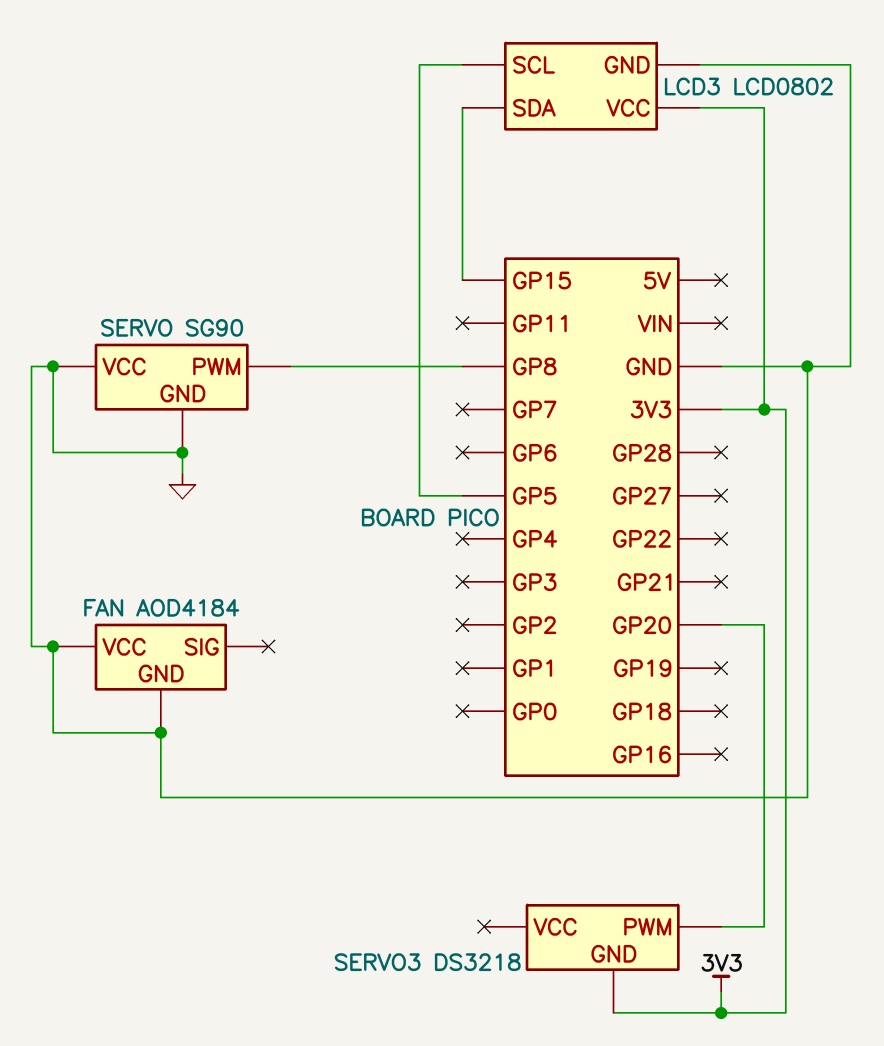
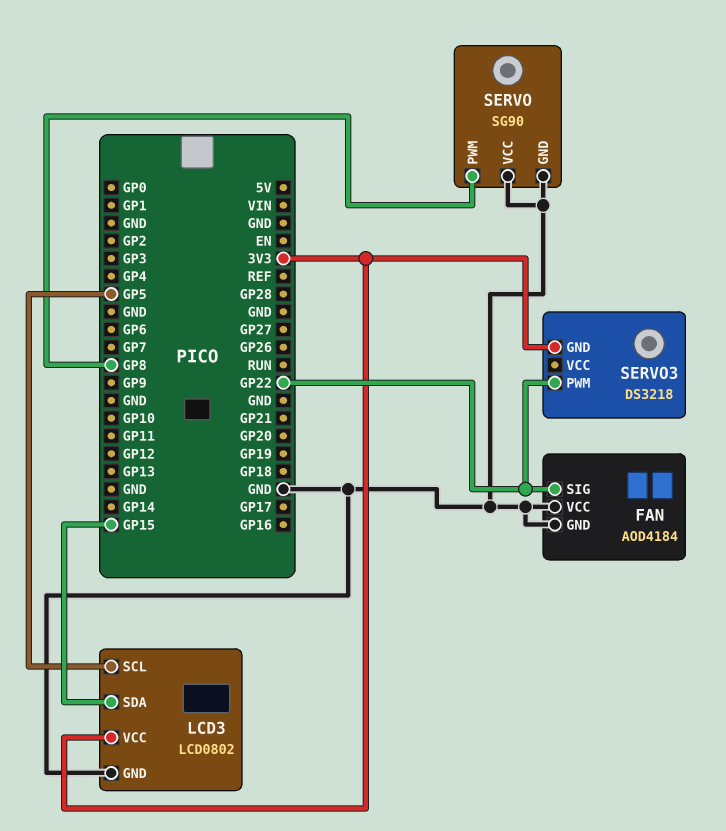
FAN pin SIG: none -> GP22
SERVO3 pin PWM: GP20 -> GP22

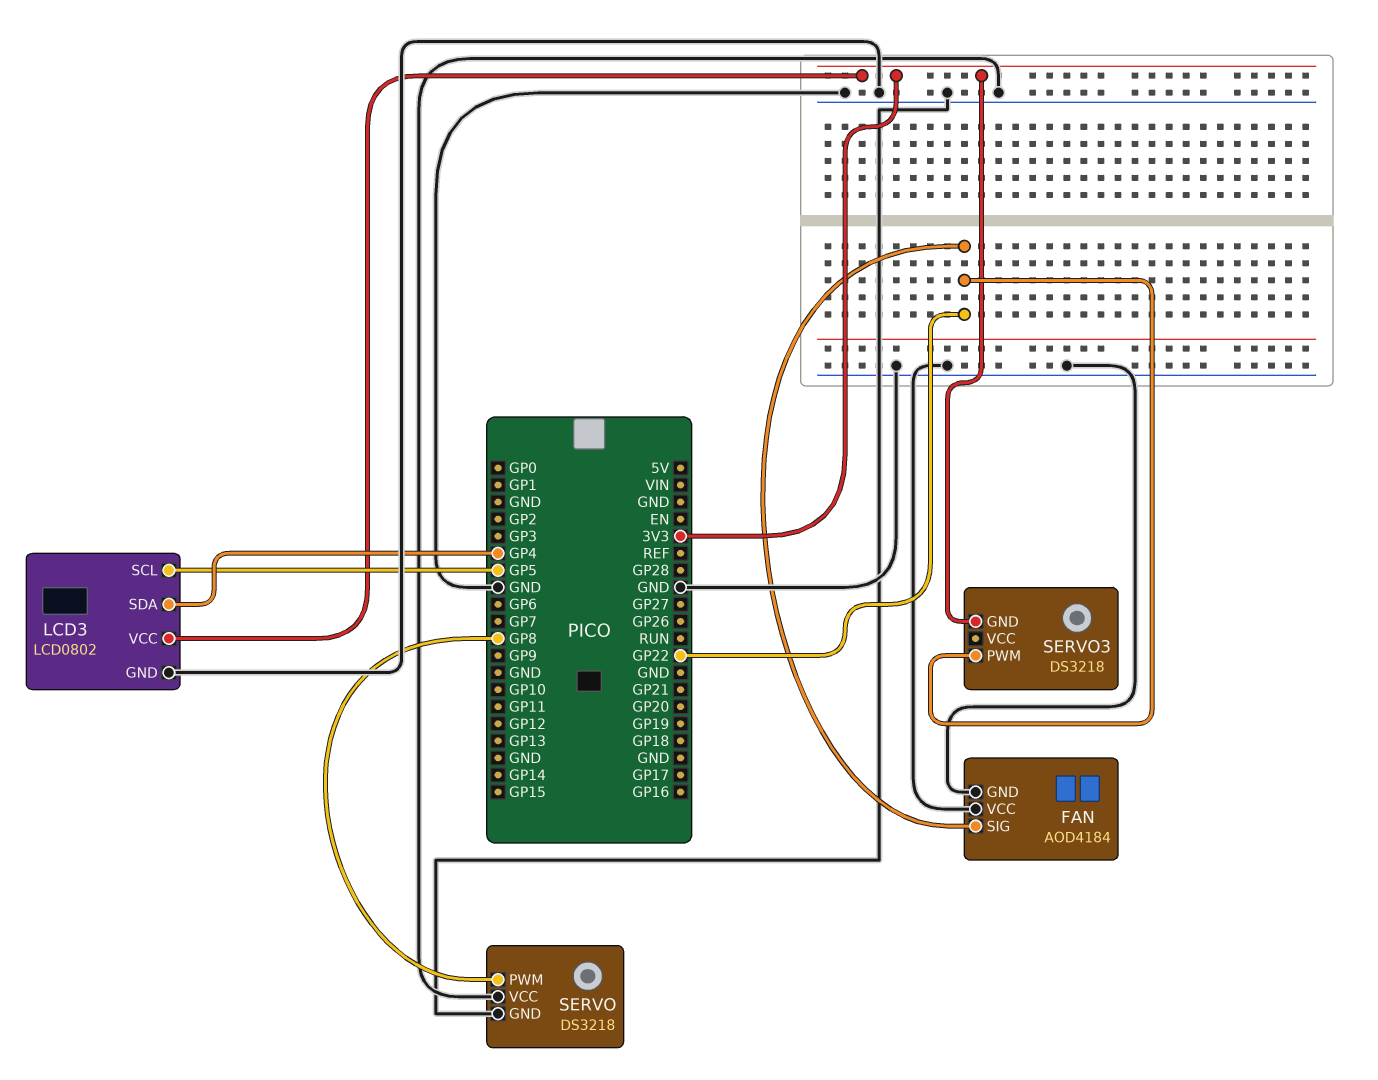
LCD3 pin SDA: GP15 -> GP4
SERVO: SG90 -> DS3218

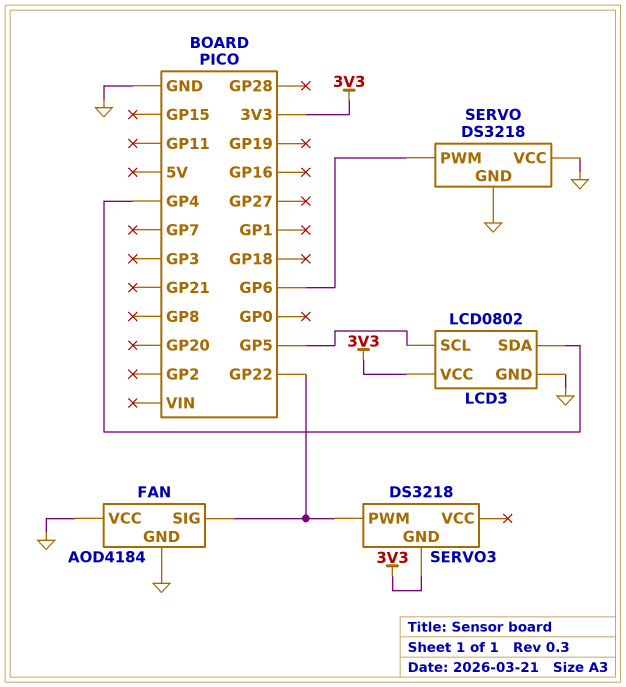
SERVO pin PWM: GP8 -> GP6

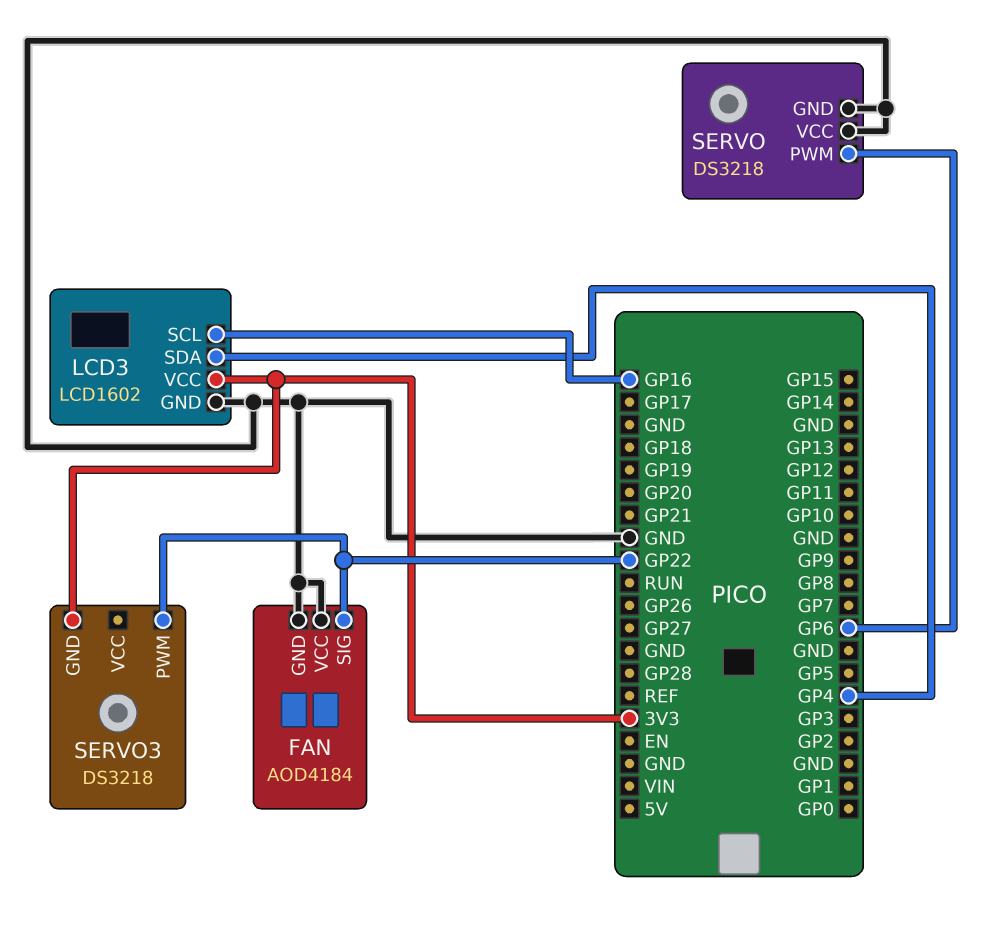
LCD3: LCD0802 -> LCD1602
LCD3 pin SCL: GP5 -> GP16

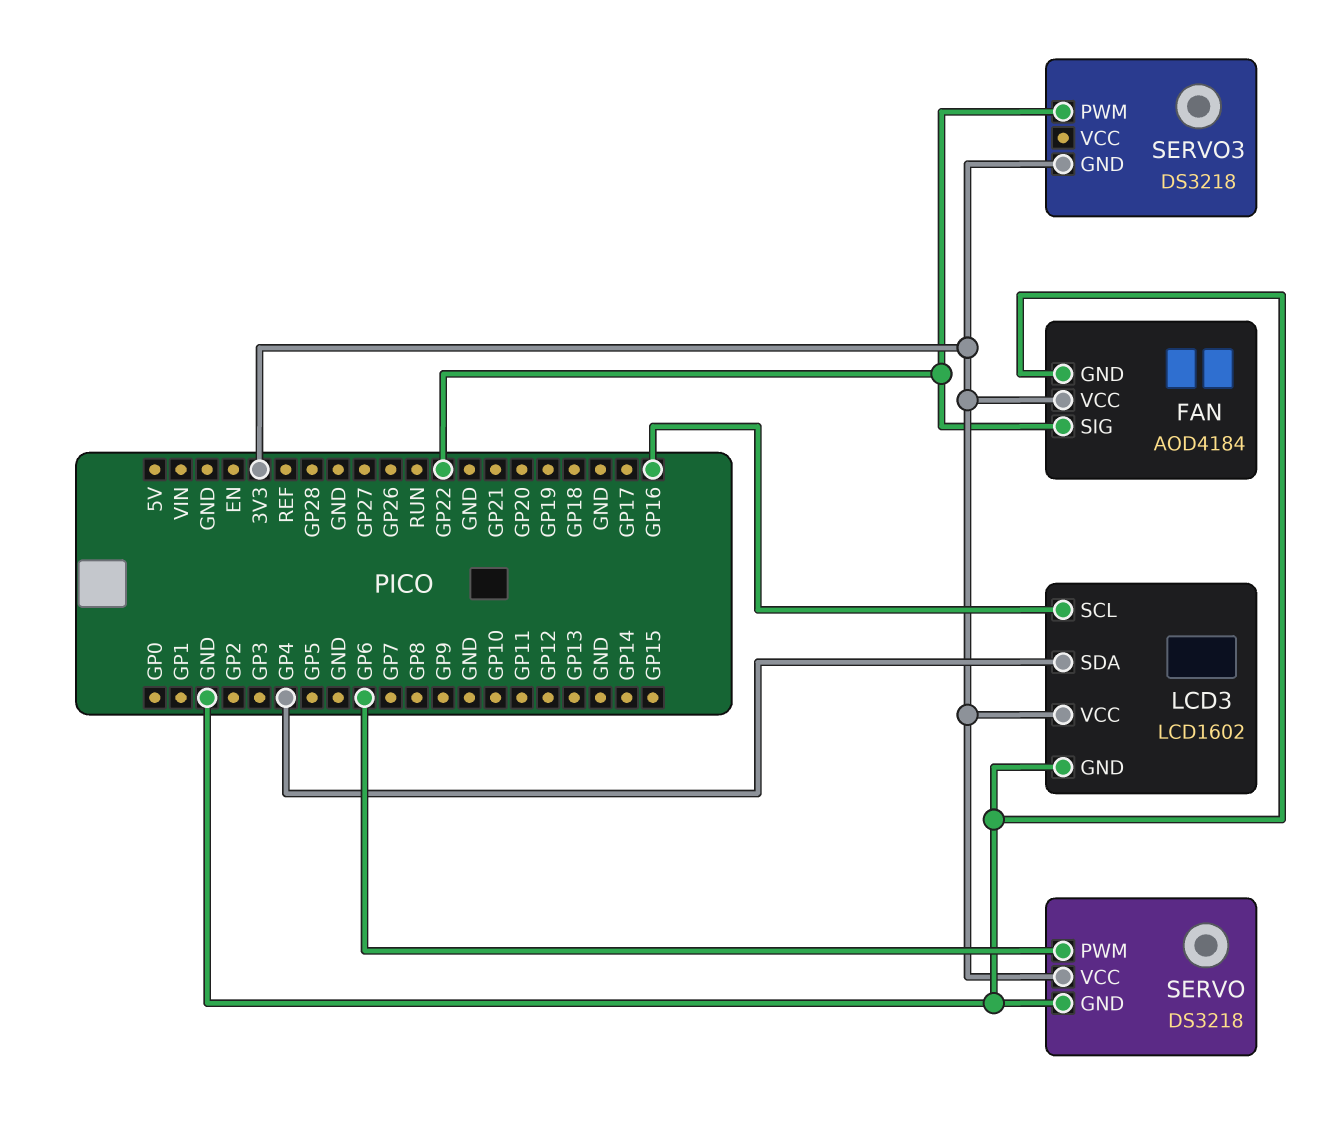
FAN pin VCC: GND -> 3V3
SERVO pin VCC: GND -> 3V3

